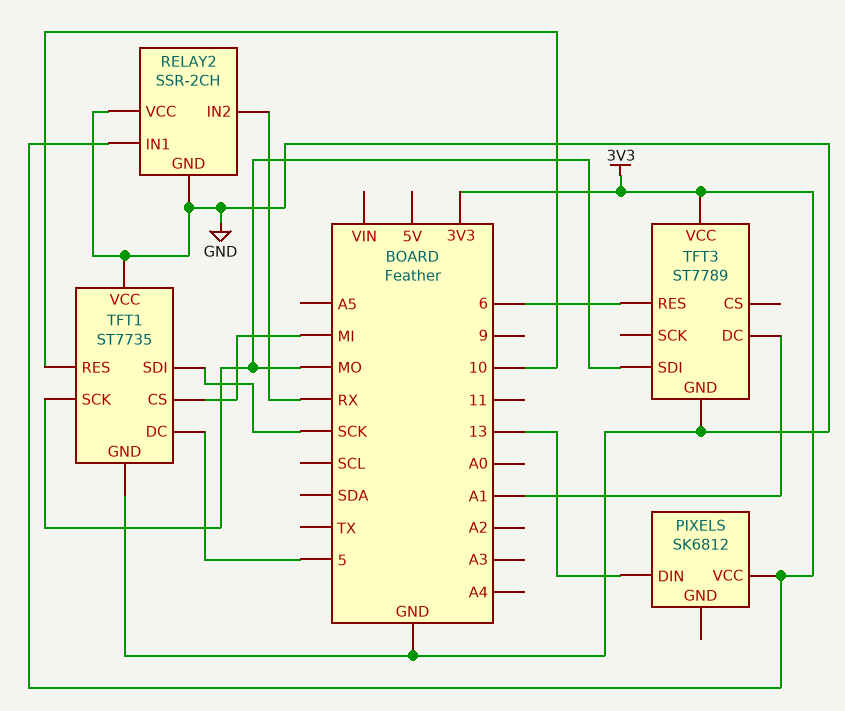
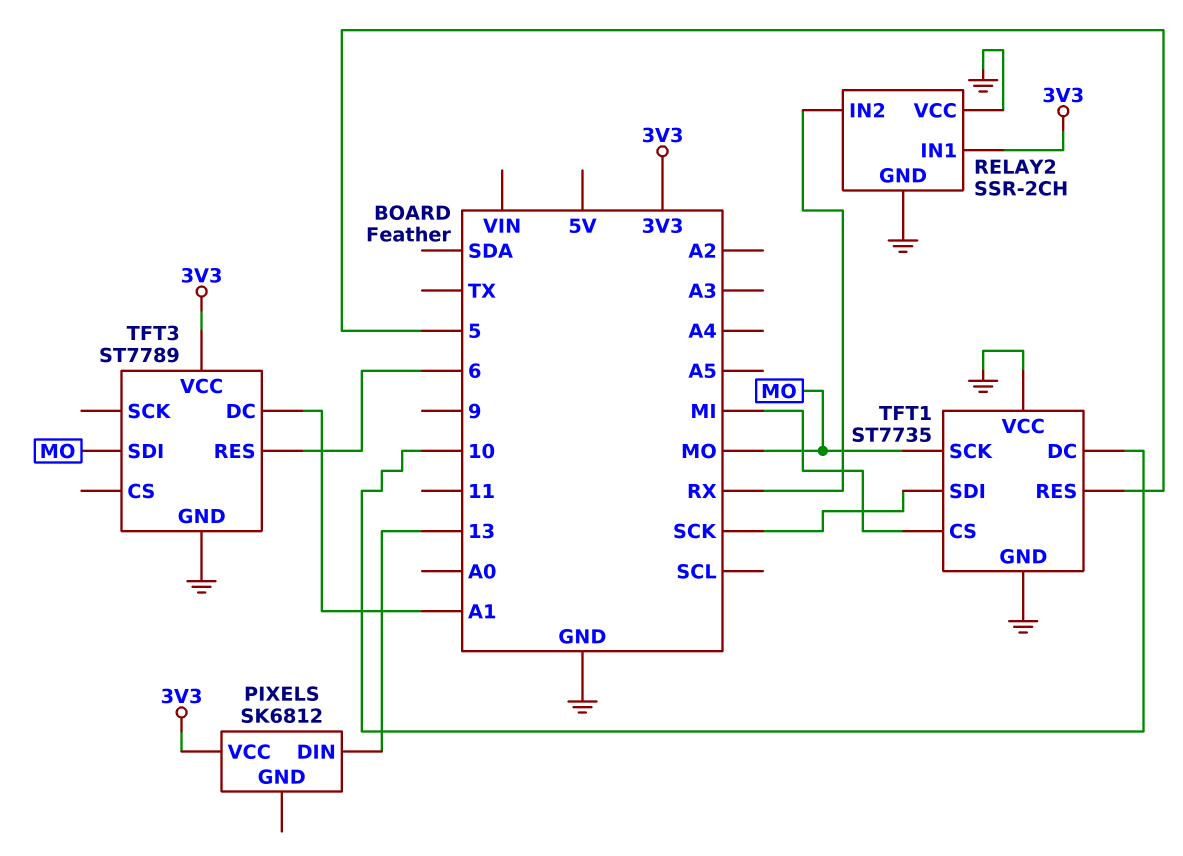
TFT1 pin DC: 5 -> 10
TFT1 pin RES: 10 -> 5

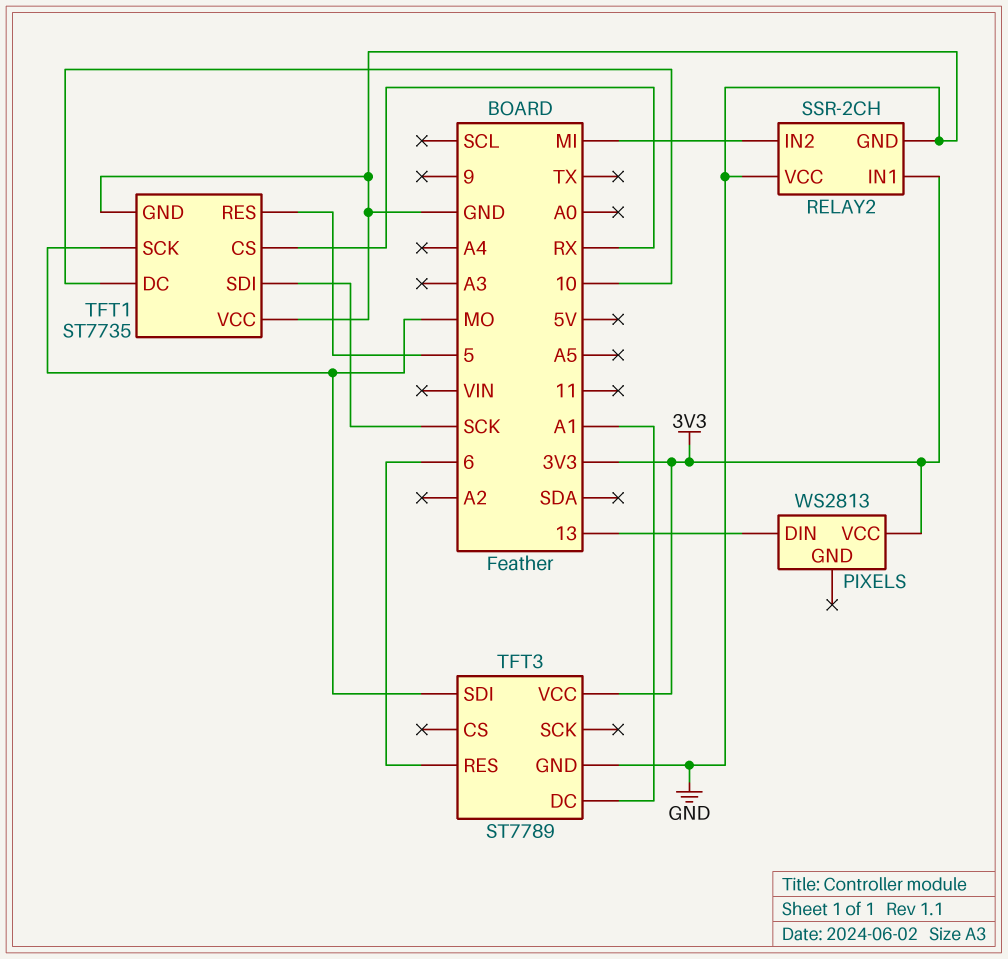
PIXELS: SK6812 -> WS2813
RELAY2 pin IN2: RX -> MI
TFT1 pin CS: MI -> RX

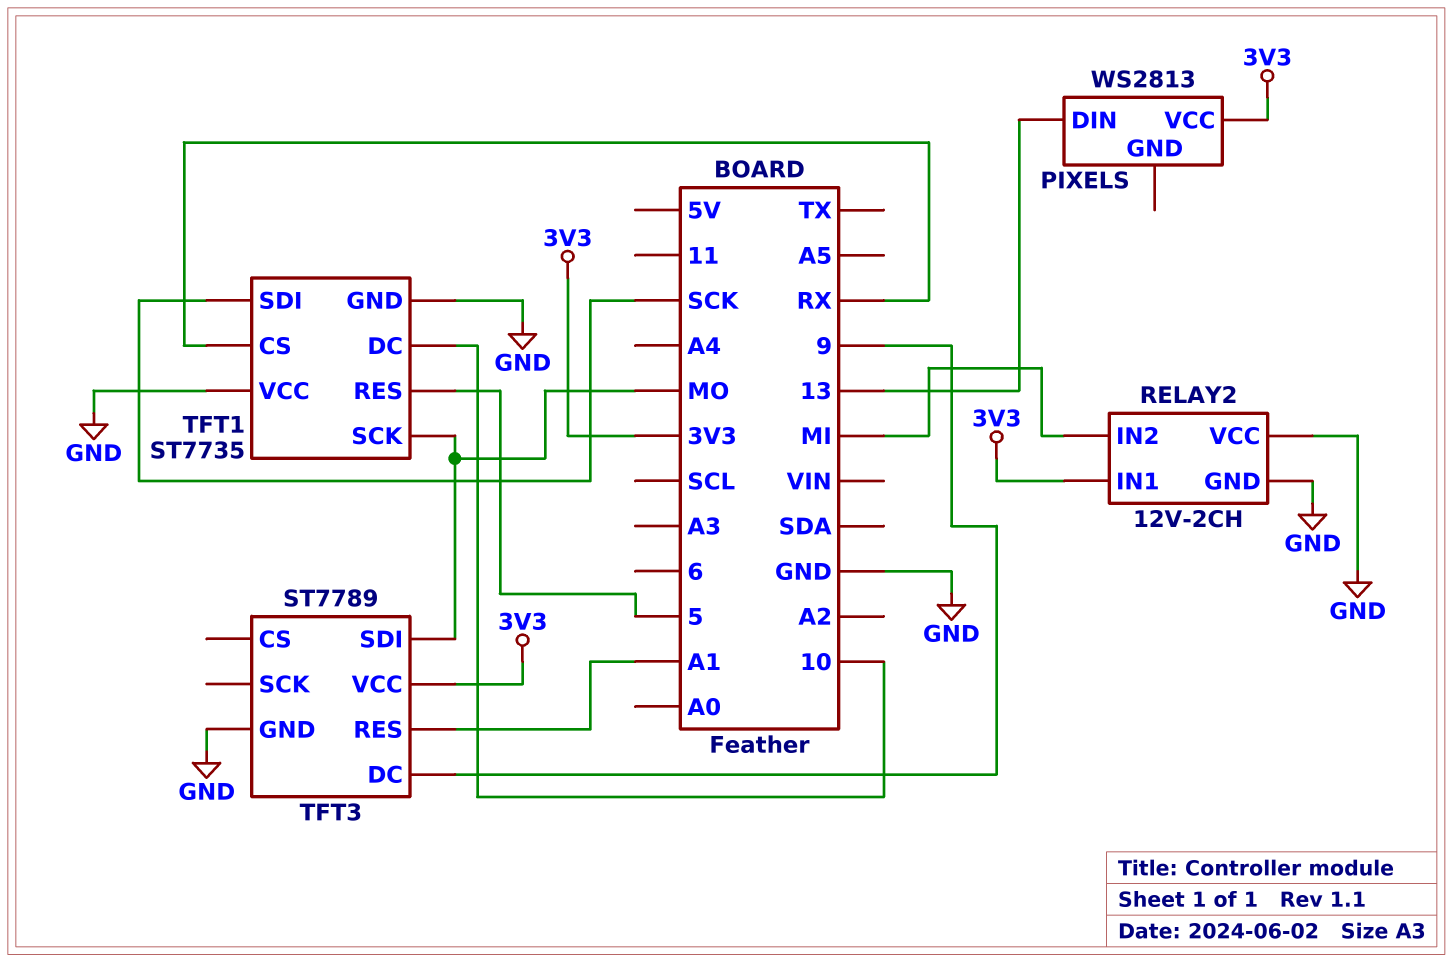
RELAY2: SSR-2CH -> 12V-2CH
TFT3 pin DC: A1 -> 9
TFT3 pin RES: 6 -> A1

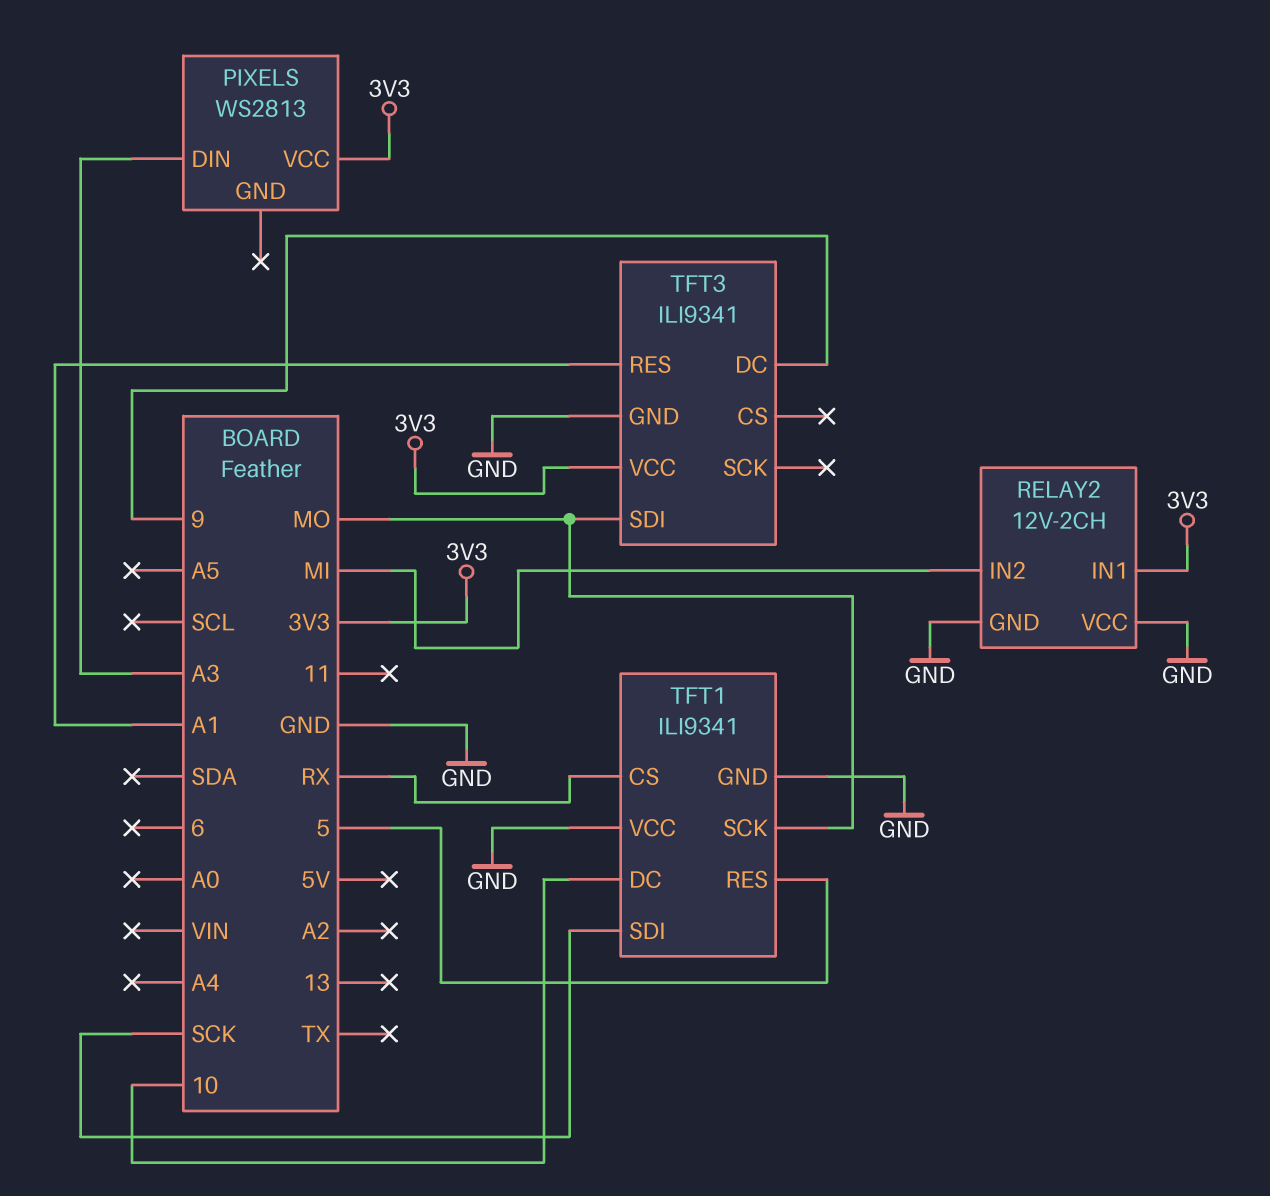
PIXELS pin DIN: 13 -> A3
TFT1: ST7735 -> ILI9341
TFT3: ST7789 -> ILI9341

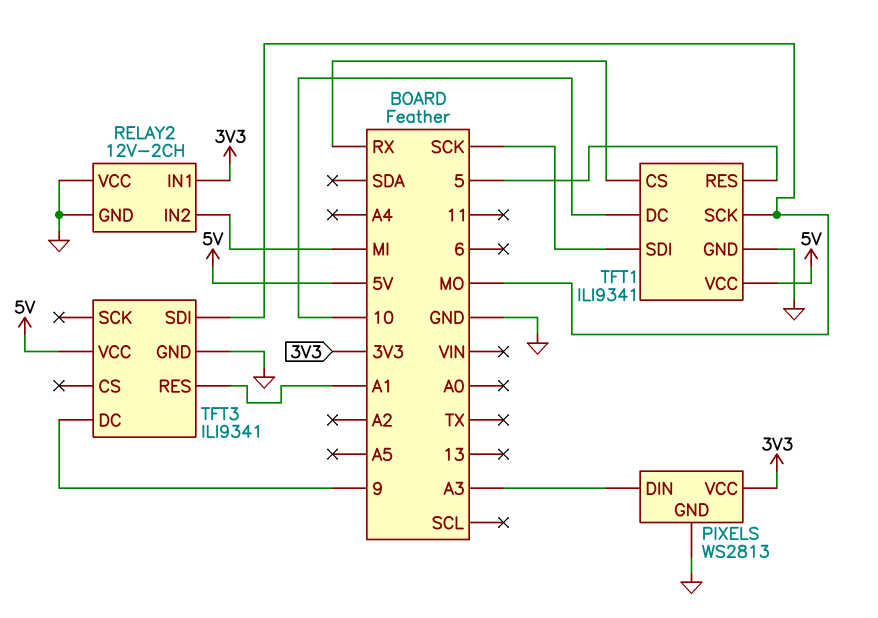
PIXELS pin GND: none -> GND
TFT1 pin VCC: GND -> 5V
TFT3 pin VCC: 3V3 -> 5V

